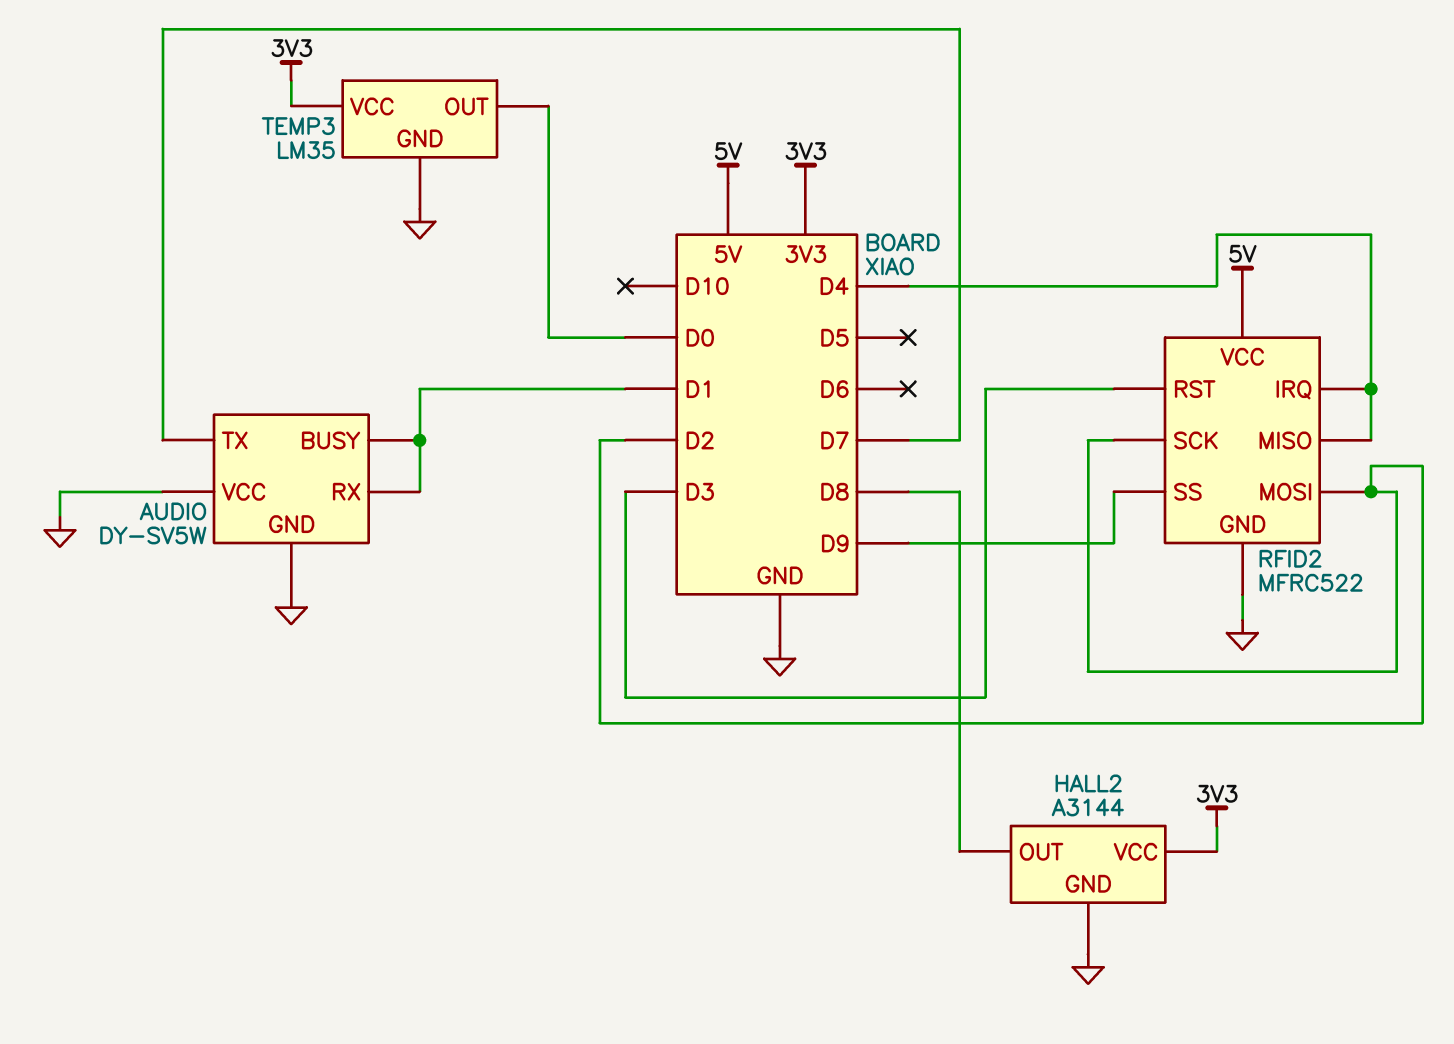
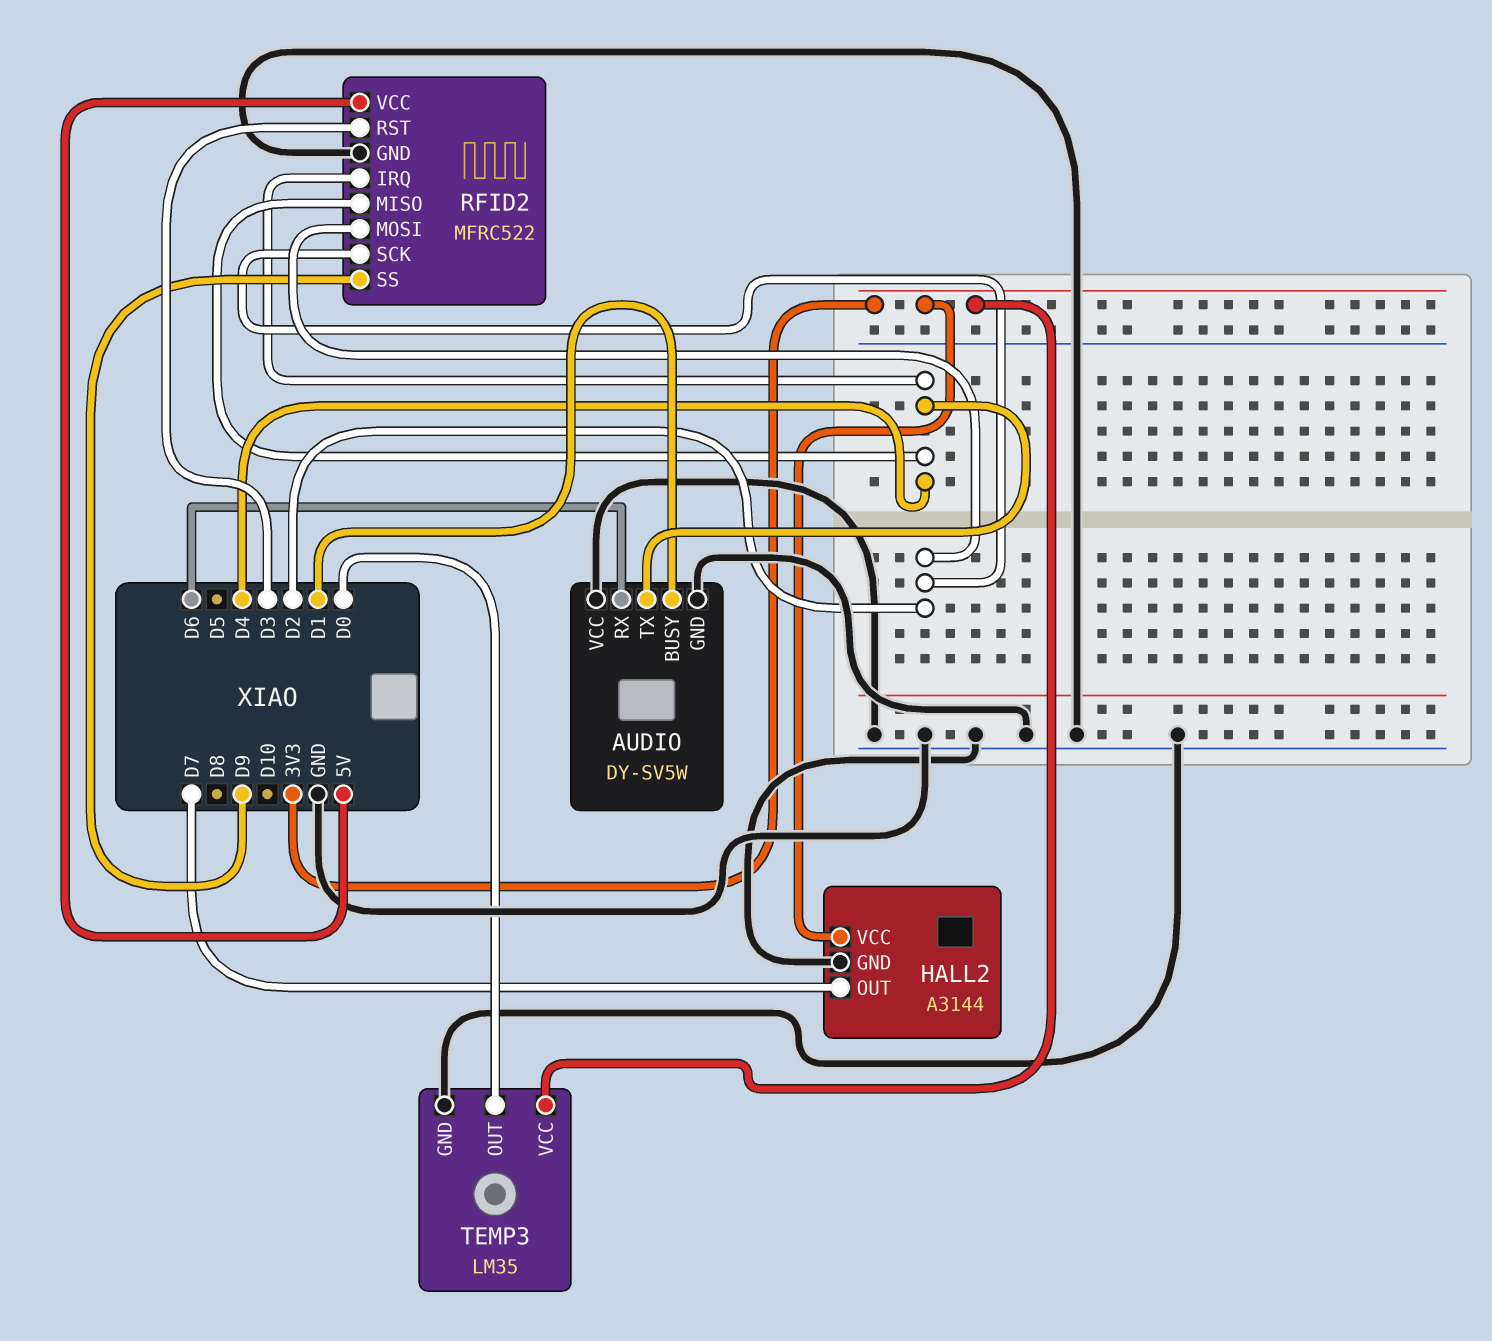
AUDIO pin RX: D1 -> D6
AUDIO pin TX: D7 -> D4
HALL2 pin OUT: D8 -> D7

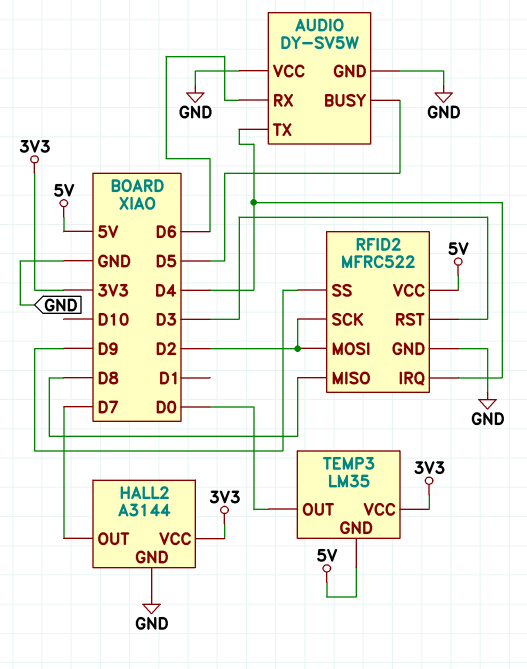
AUDIO pin BUSY: D1 -> D5
RFID2 pin MISO: D4 -> D8
TEMP3 pin GND: GND -> 5V

